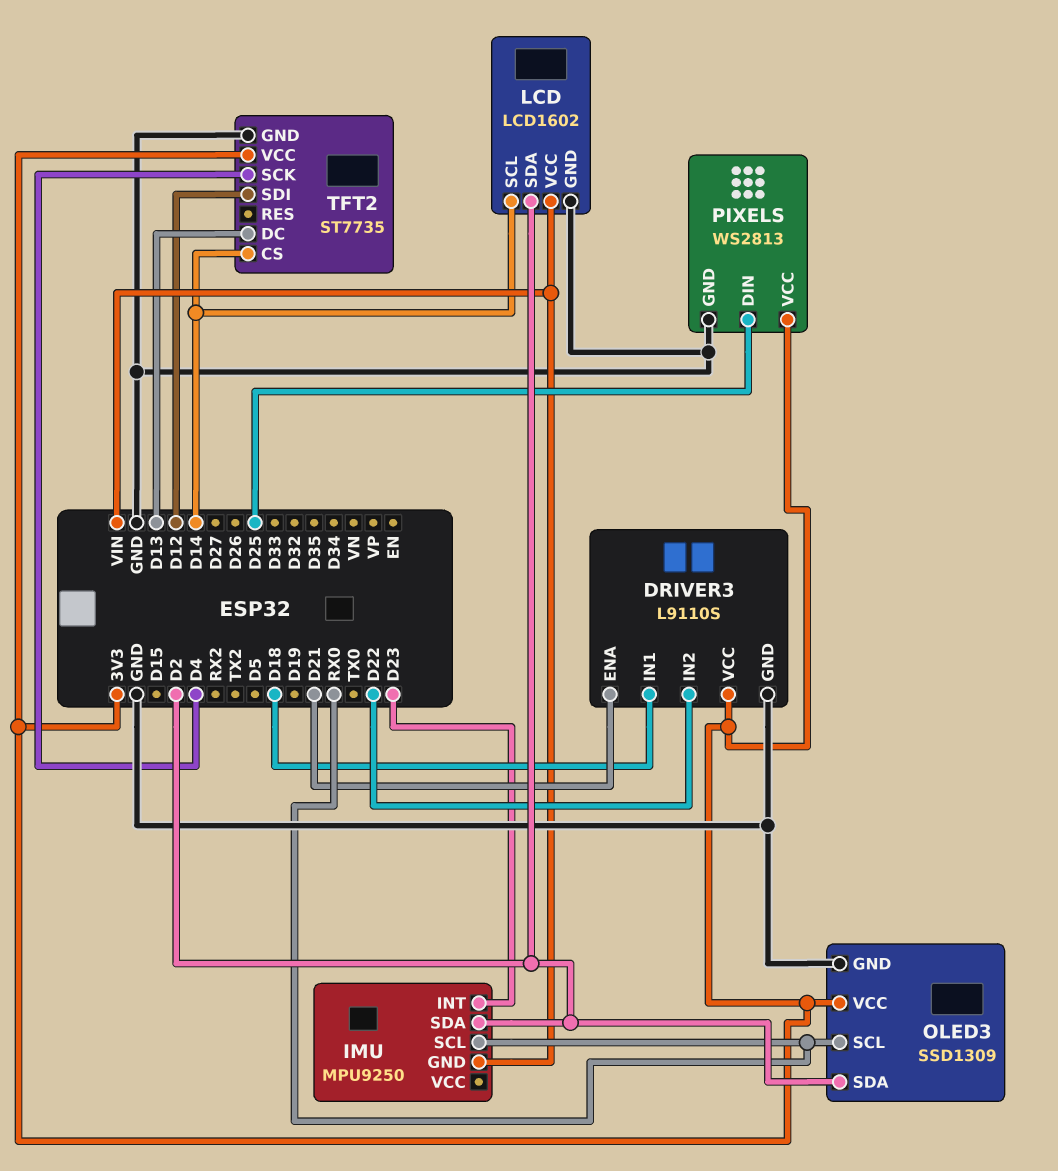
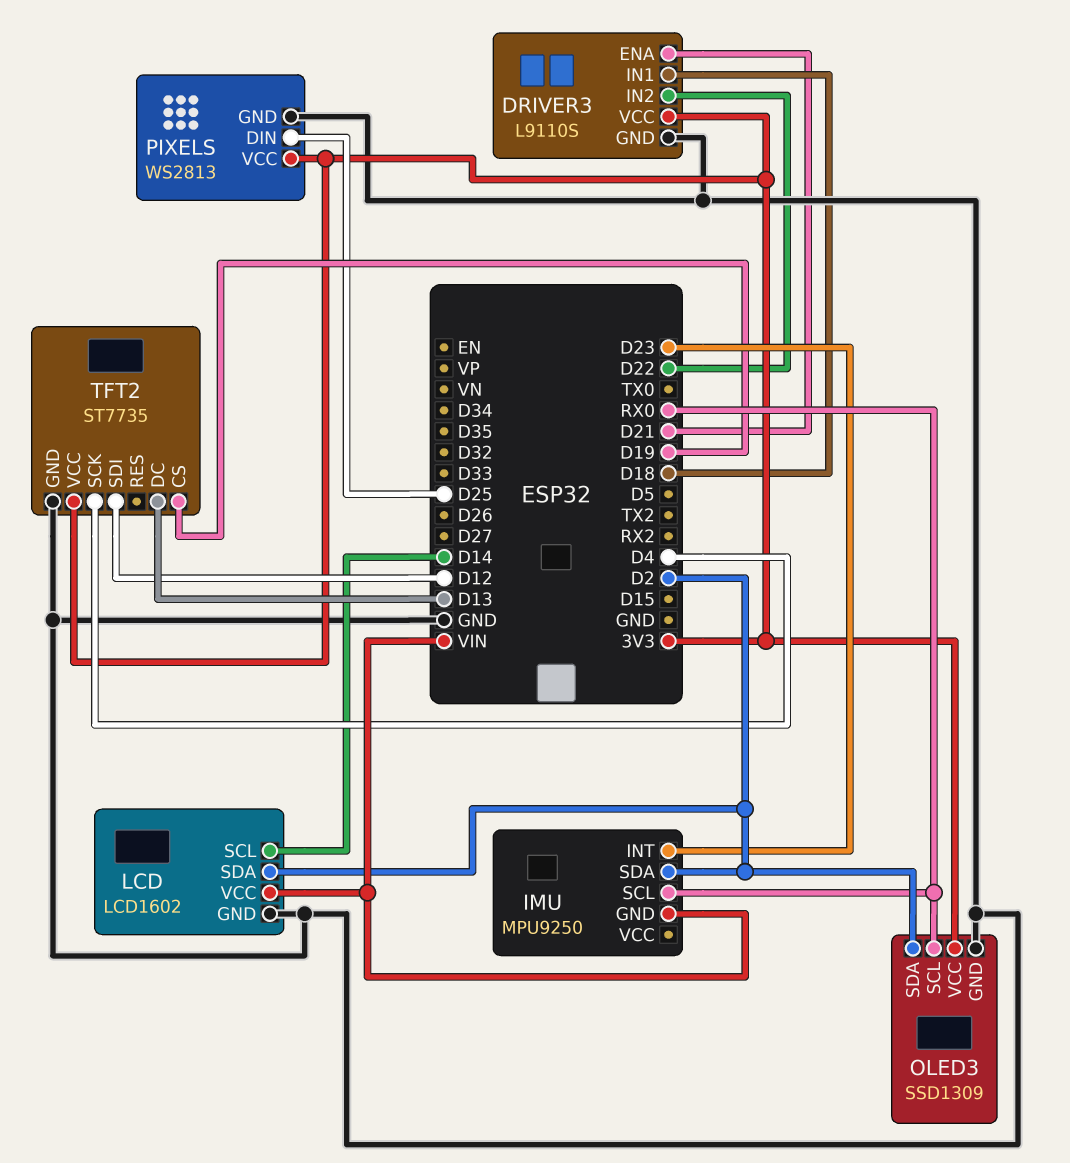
TFT2 pin CS: D14 -> D19

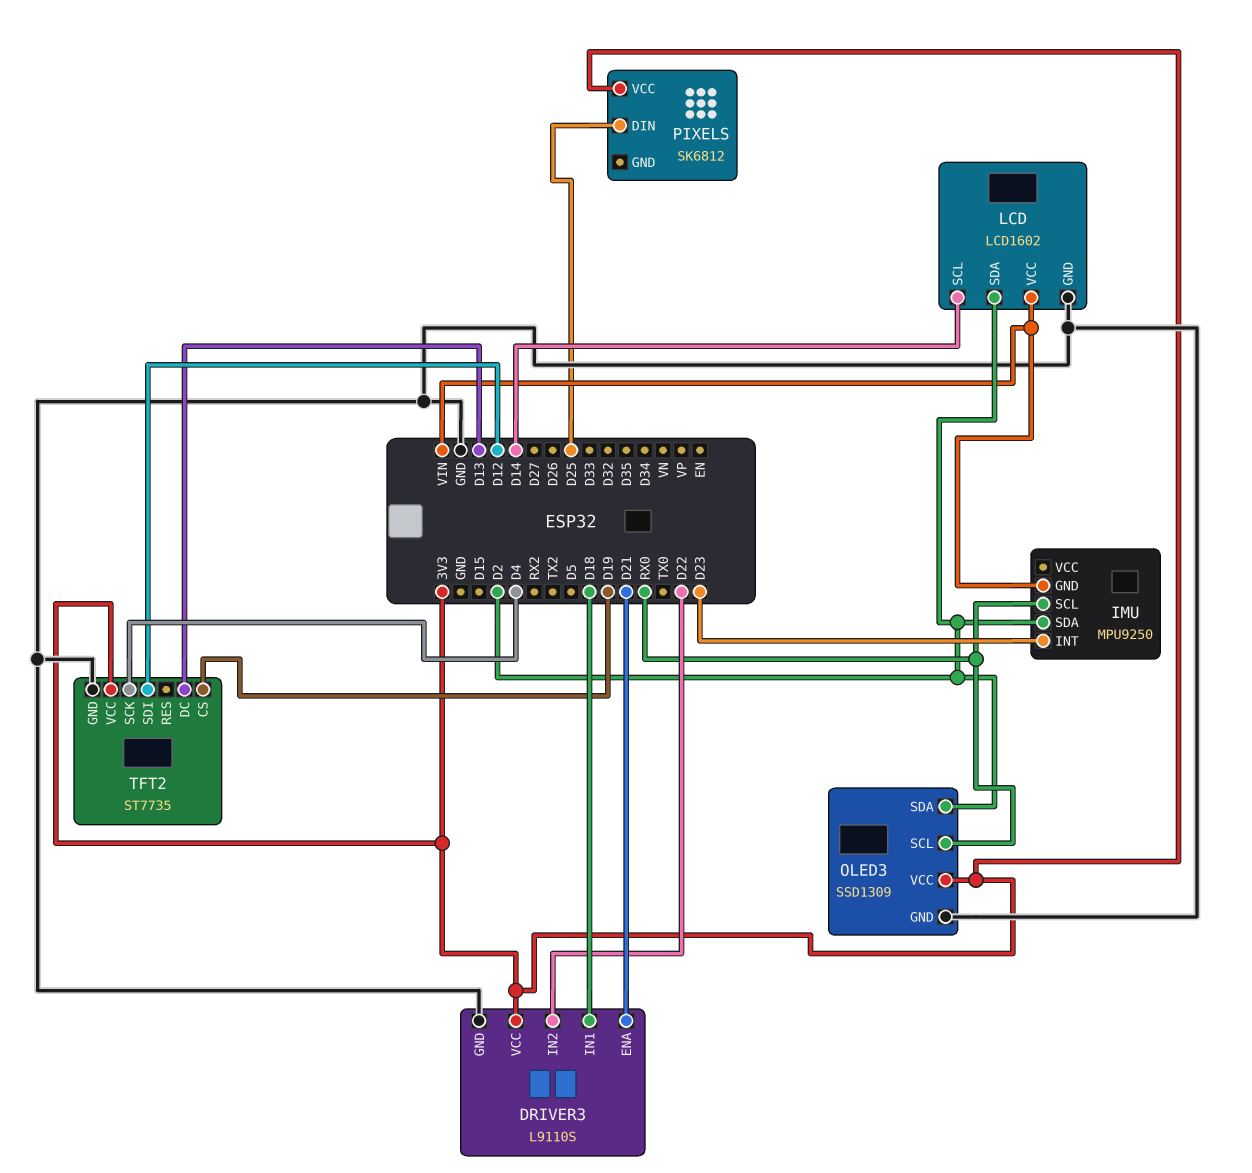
PIXELS: WS2813 -> SK6812
PIXELS pin GND: GND -> none

